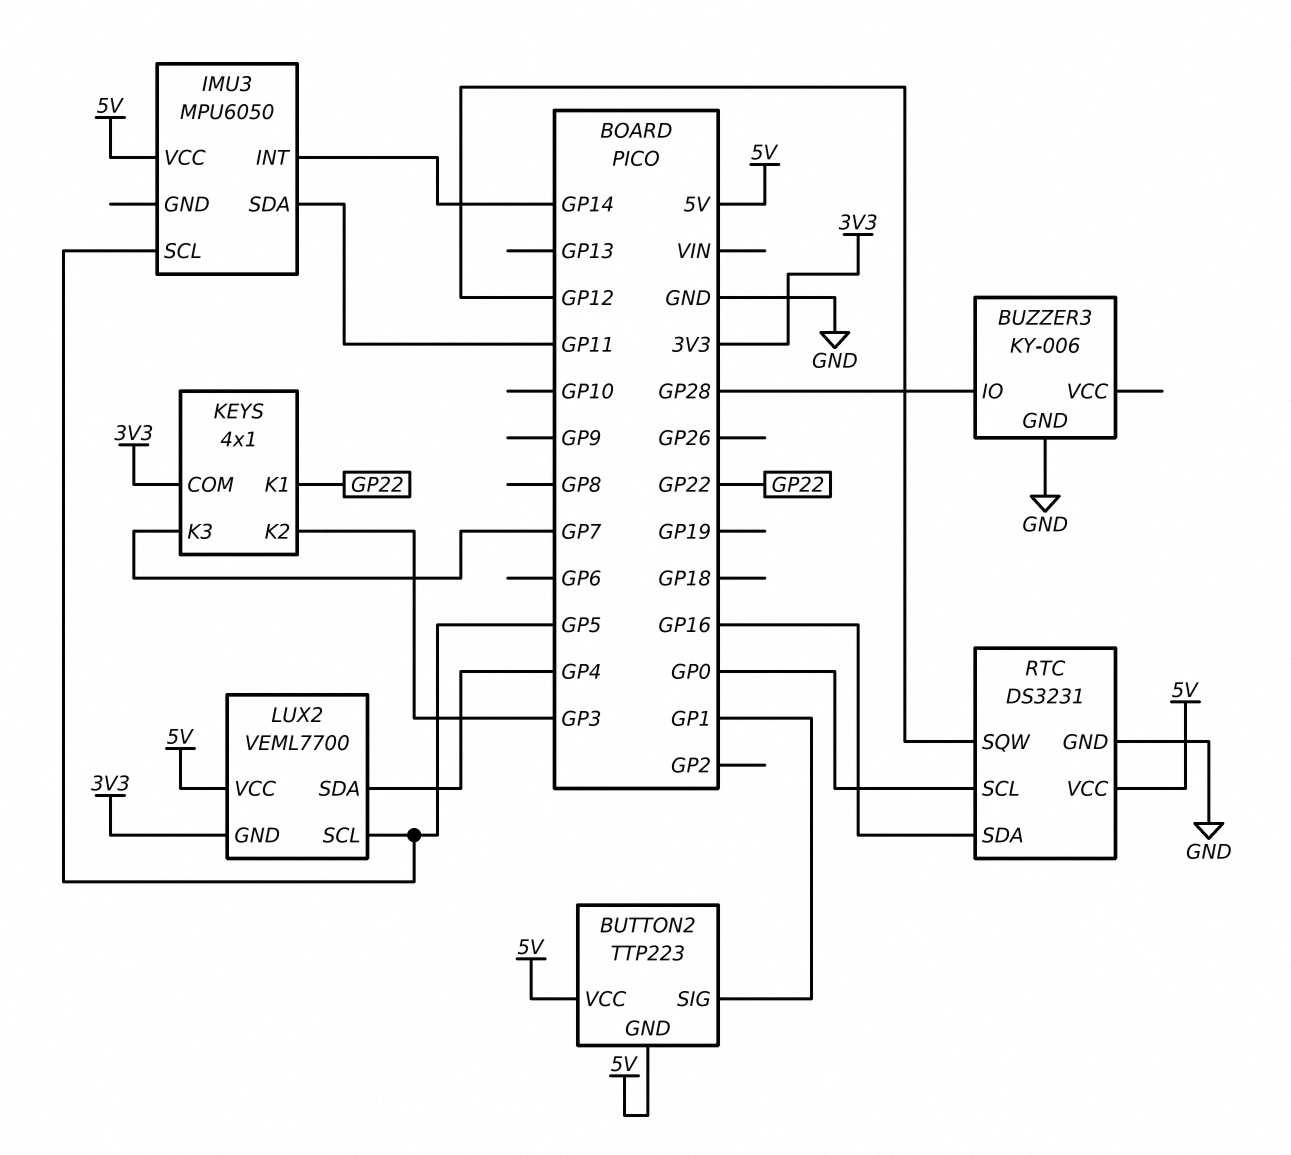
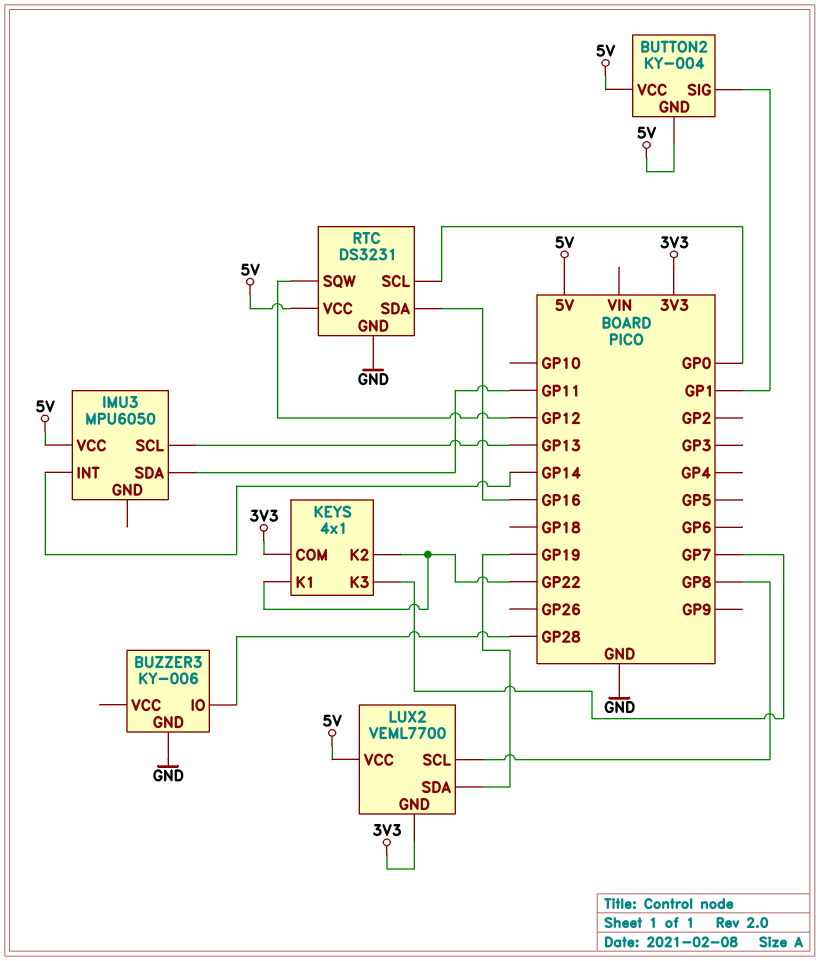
BUTTON2: TTP223 -> KY-004
IMU3 pin SCL: GP5 -> GP13
KEYS pin K2: GP3 -> GP22
LUX2 pin SCL: GP5 -> GP8
LUX2 pin SDA: GP4 -> GP19

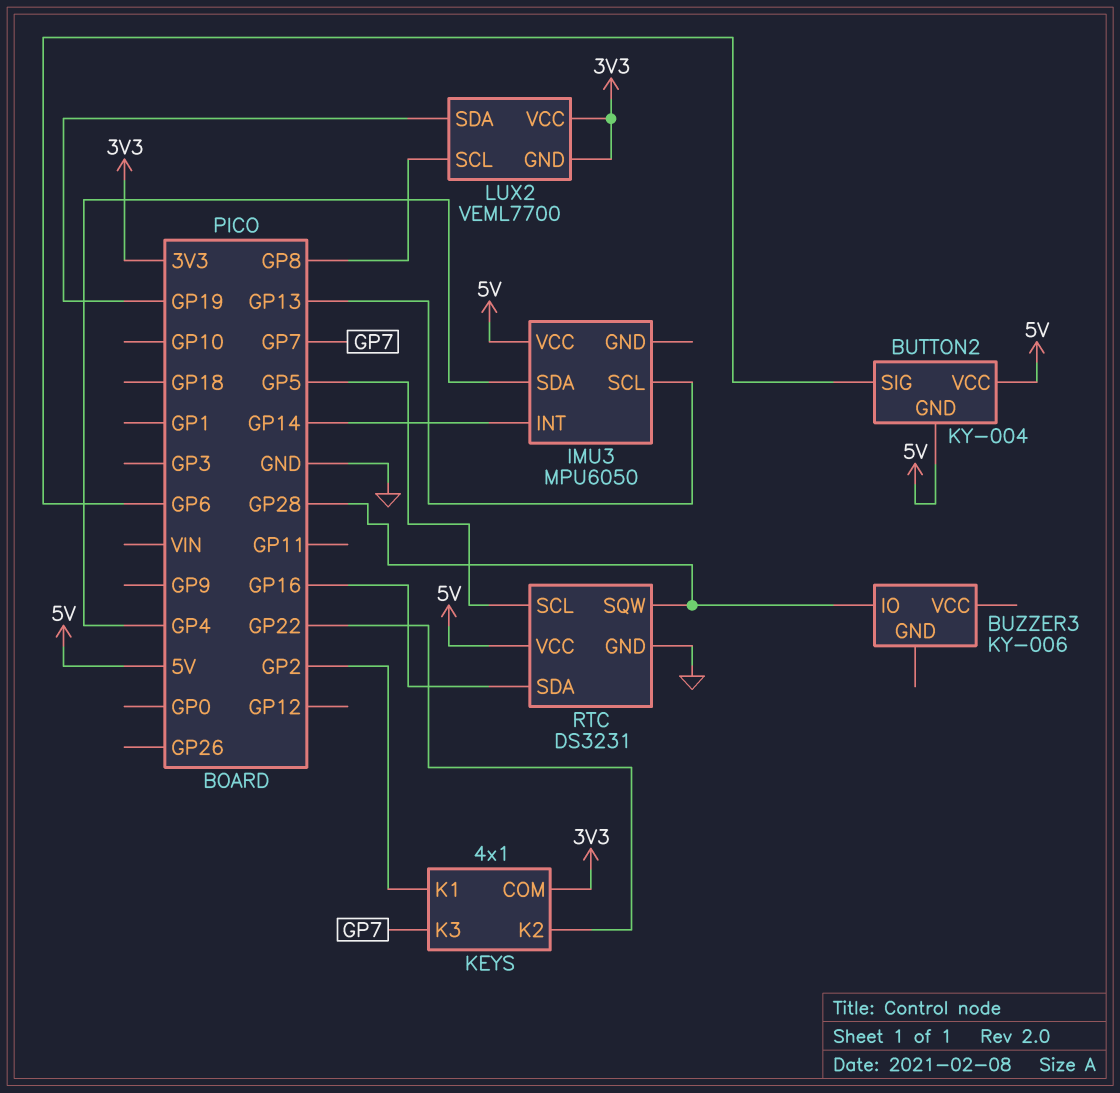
BUTTON2 pin SIG: GP1 -> GP6
BUZZER3 pin GND: GND -> none
IMU3 pin SDA: GP11 -> GP4
KEYS pin K1: GP22 -> GP2
LUX2 pin VCC: 5V -> 3V3
RTC pin SCL: GP0 -> GP5
RTC pin SQW: GP12 -> GP28

